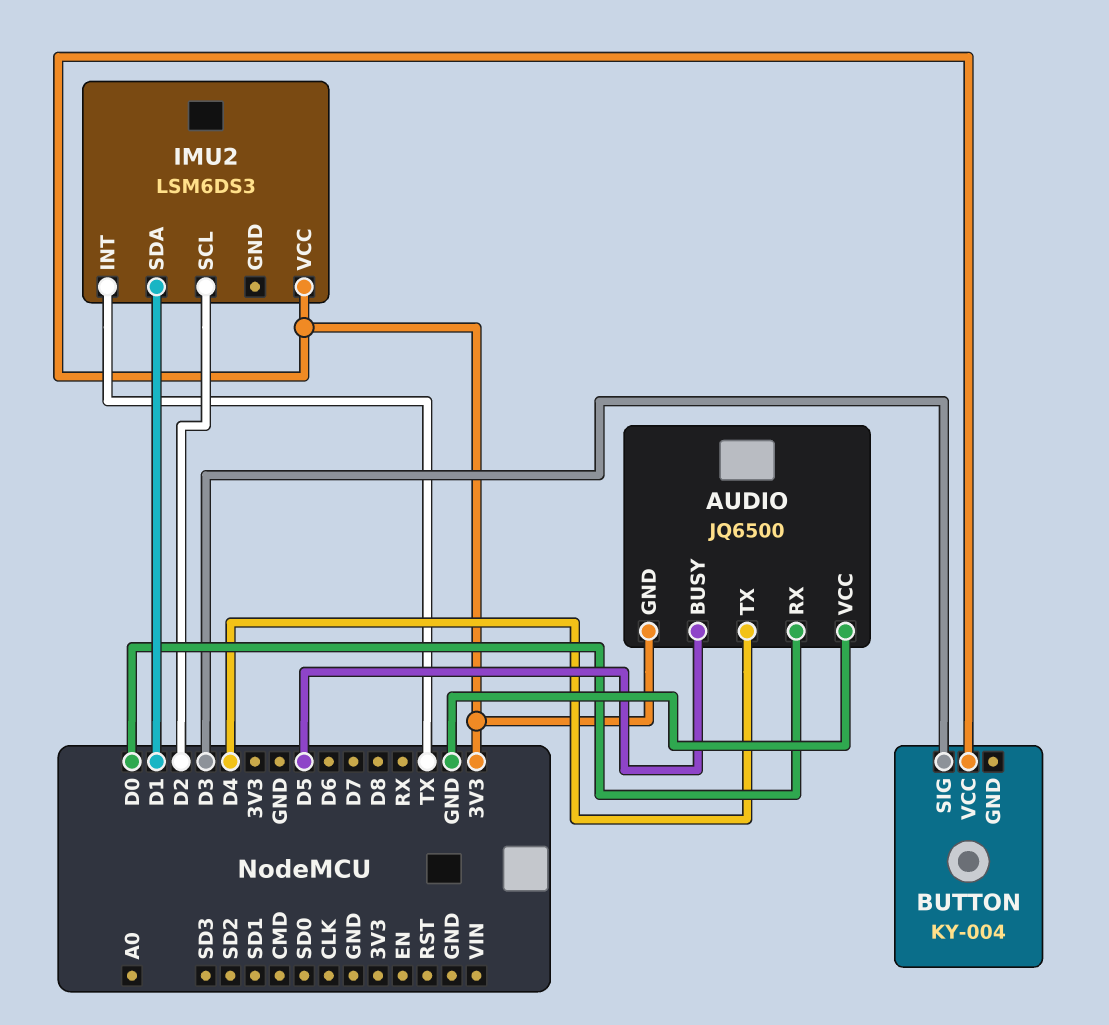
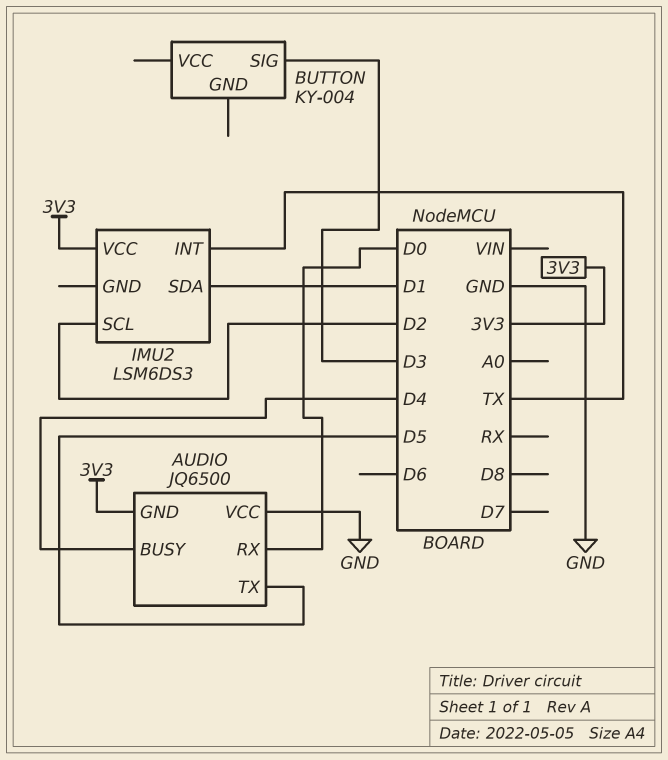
AUDIO pin BUSY: D5 -> D4
AUDIO pin TX: D4 -> D5
BUTTON pin VCC: 3V3 -> none

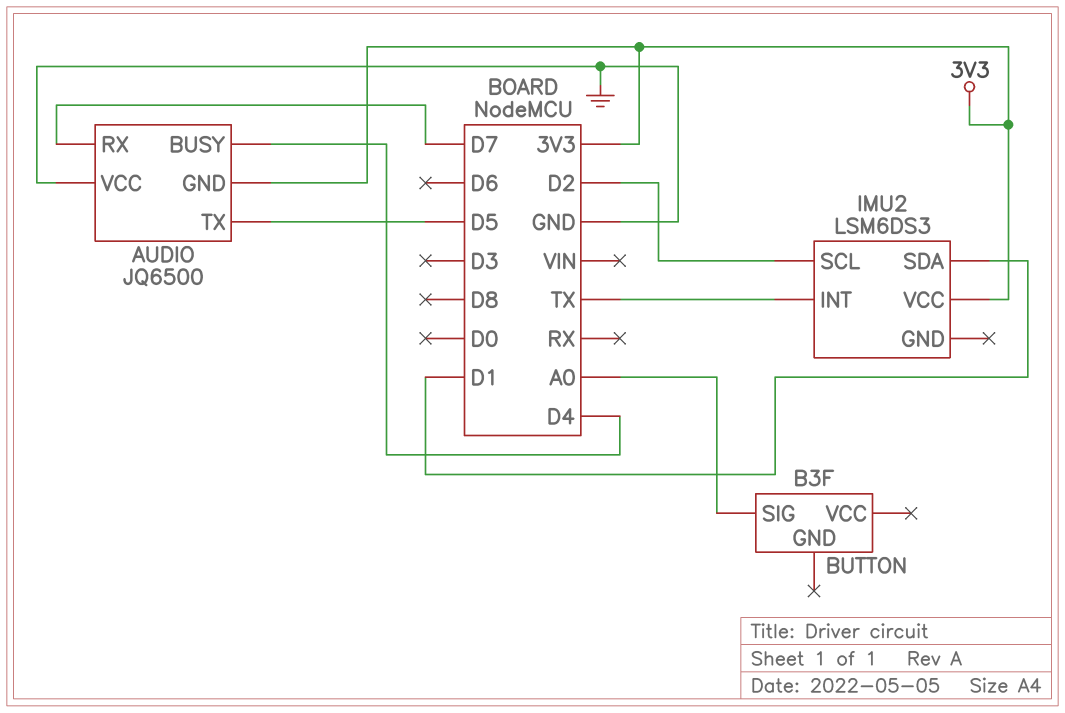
AUDIO pin RX: D0 -> D7
BUTTON: KY-004 -> B3F
BUTTON pin SIG: D3 -> A0

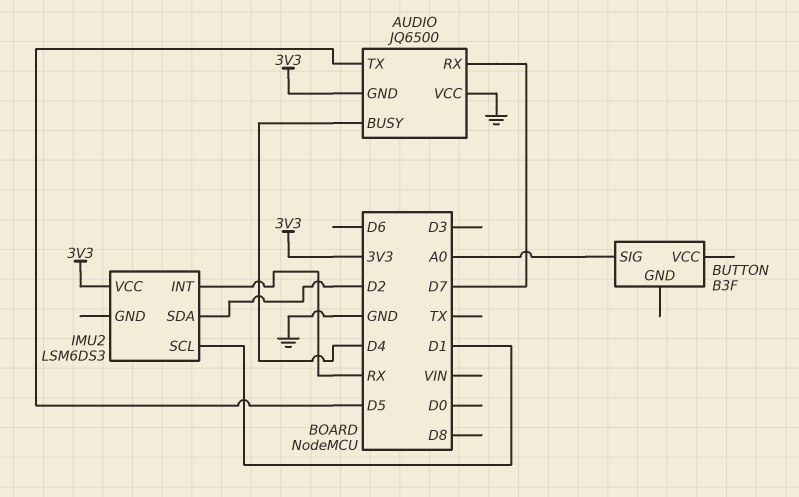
IMU2 pin INT: TX -> RX
IMU2 pin SCL: D2 -> D1
IMU2 pin SDA: D1 -> D2

